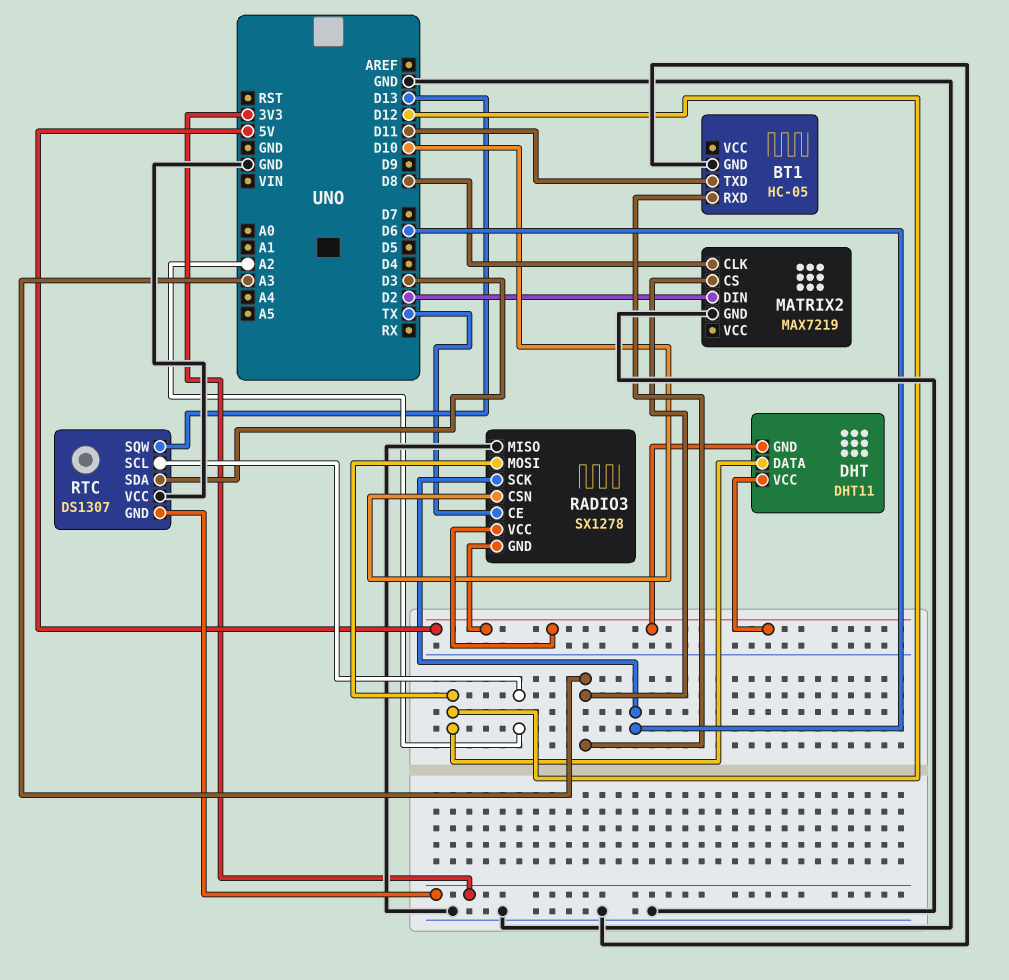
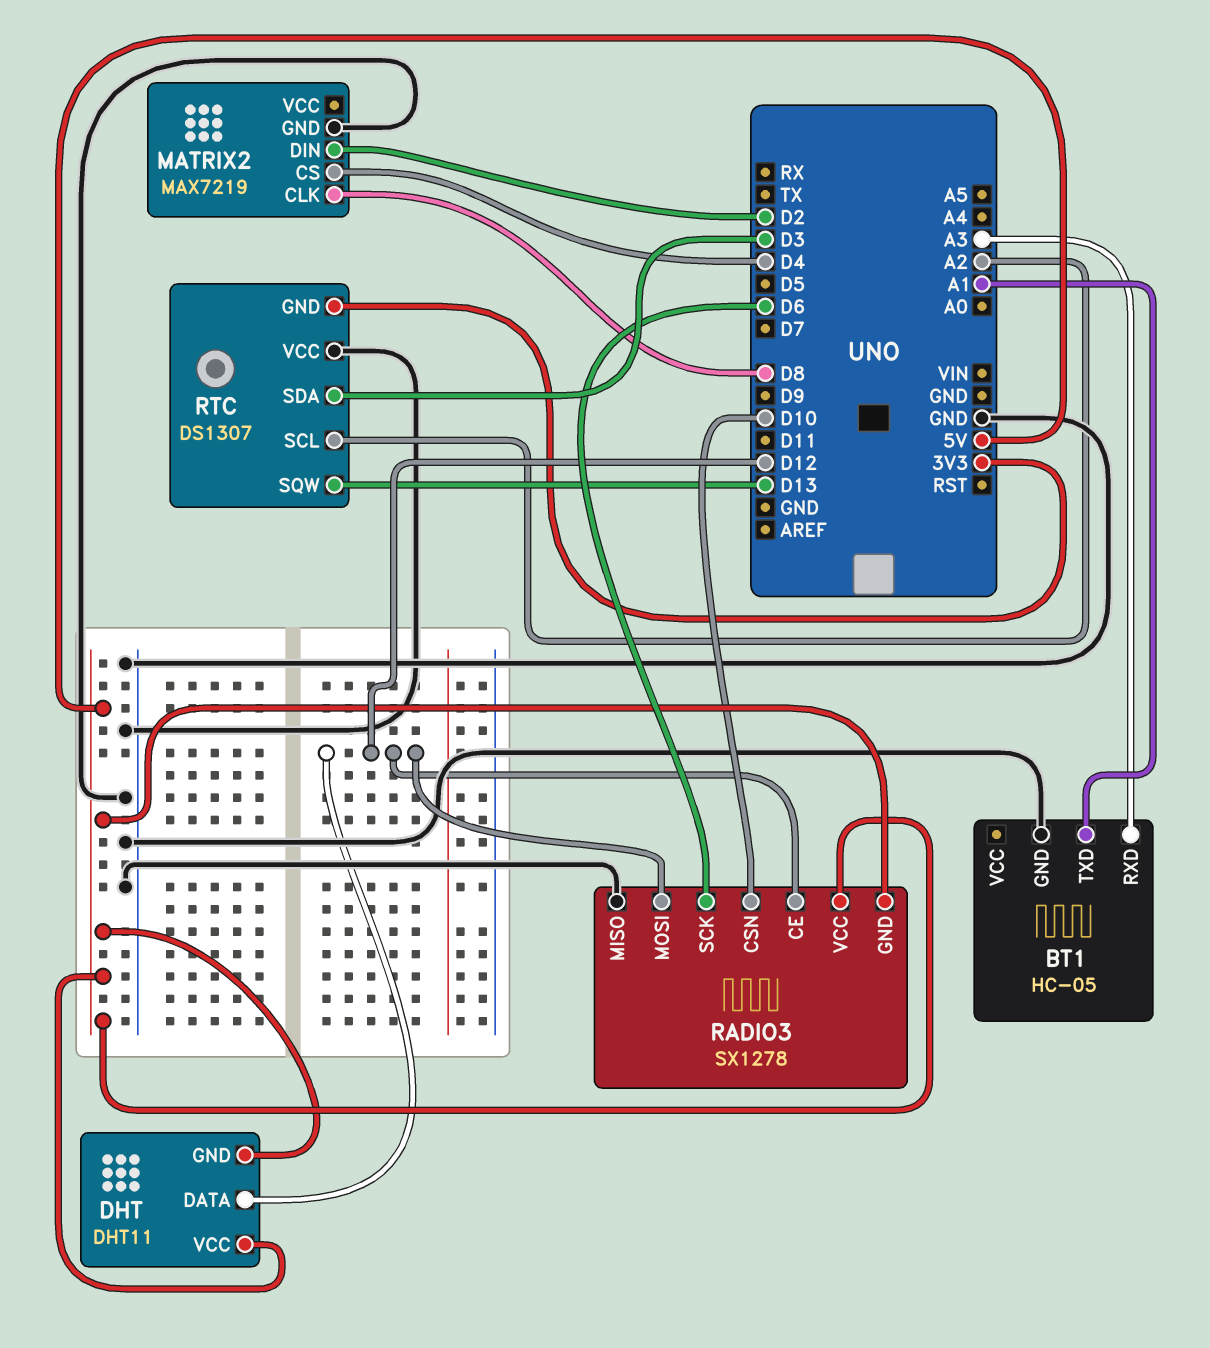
BT1 pin TXD: D11 -> A1
MATRIX2 pin CS: A3 -> D4
RADIO3 pin CE: TX -> D12

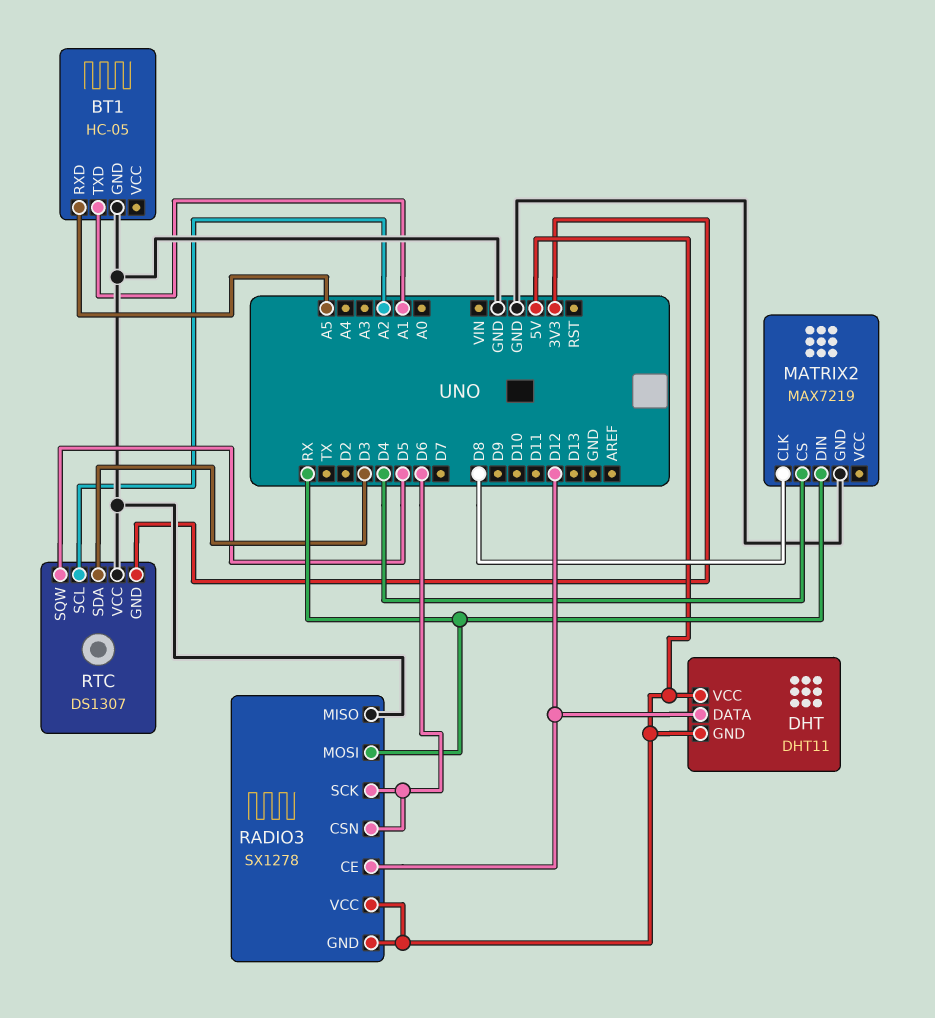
BT1 pin RXD: A3 -> A5
MATRIX2 pin DIN: D2 -> RX
RADIO3 pin CSN: D10 -> D6
RADIO3 pin MOSI: D12 -> RX
RTC pin SQW: D13 -> D5

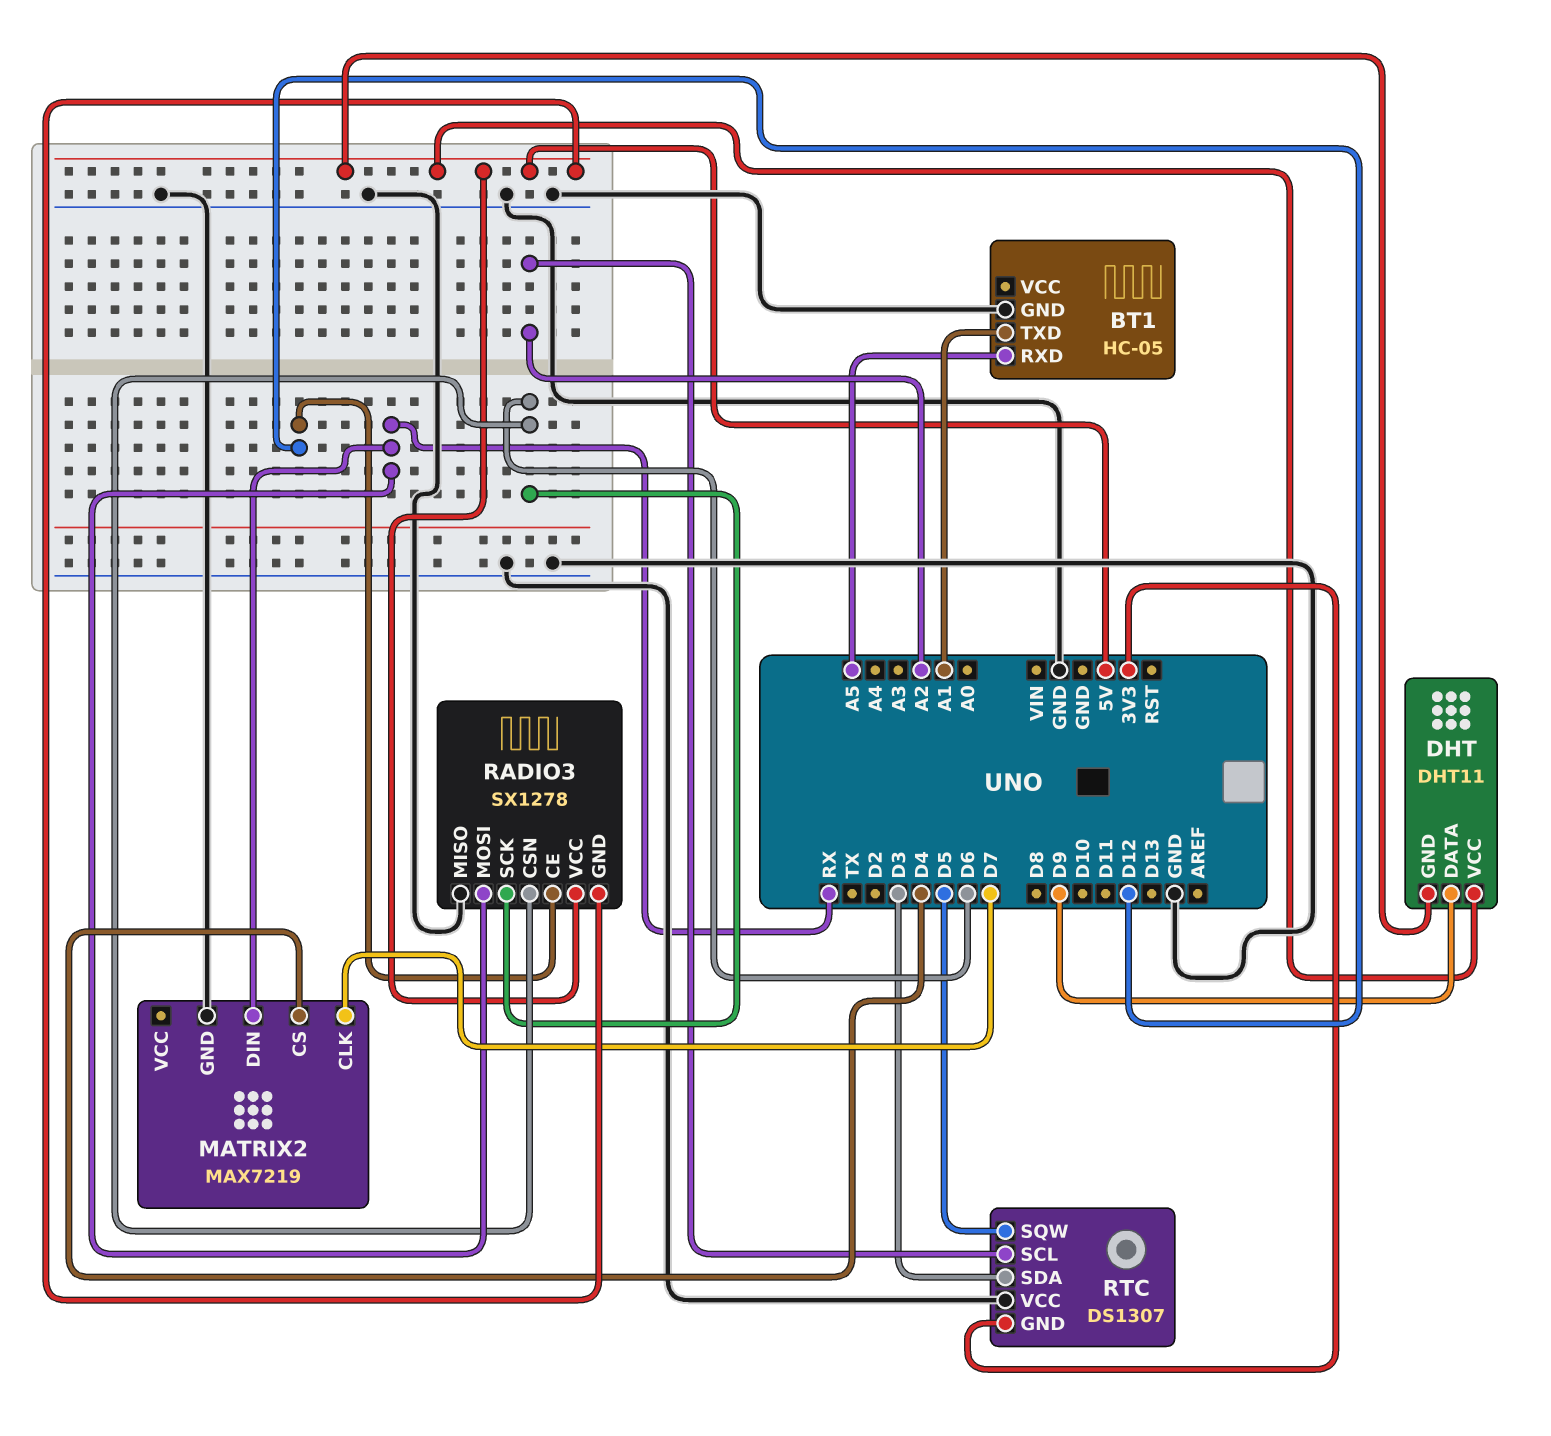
DHT pin DATA: D12 -> D9
MATRIX2 pin CLK: D8 -> D7

